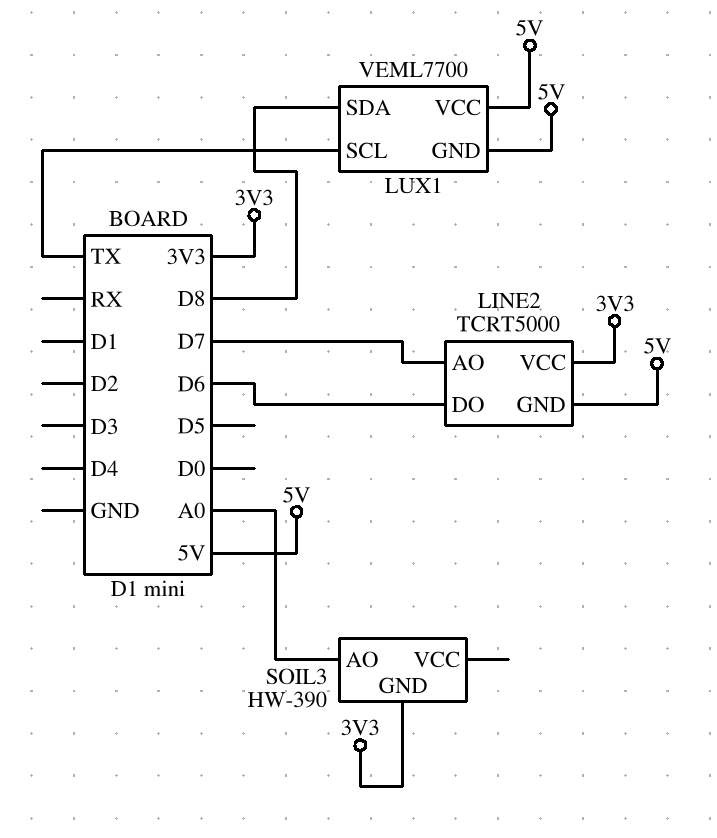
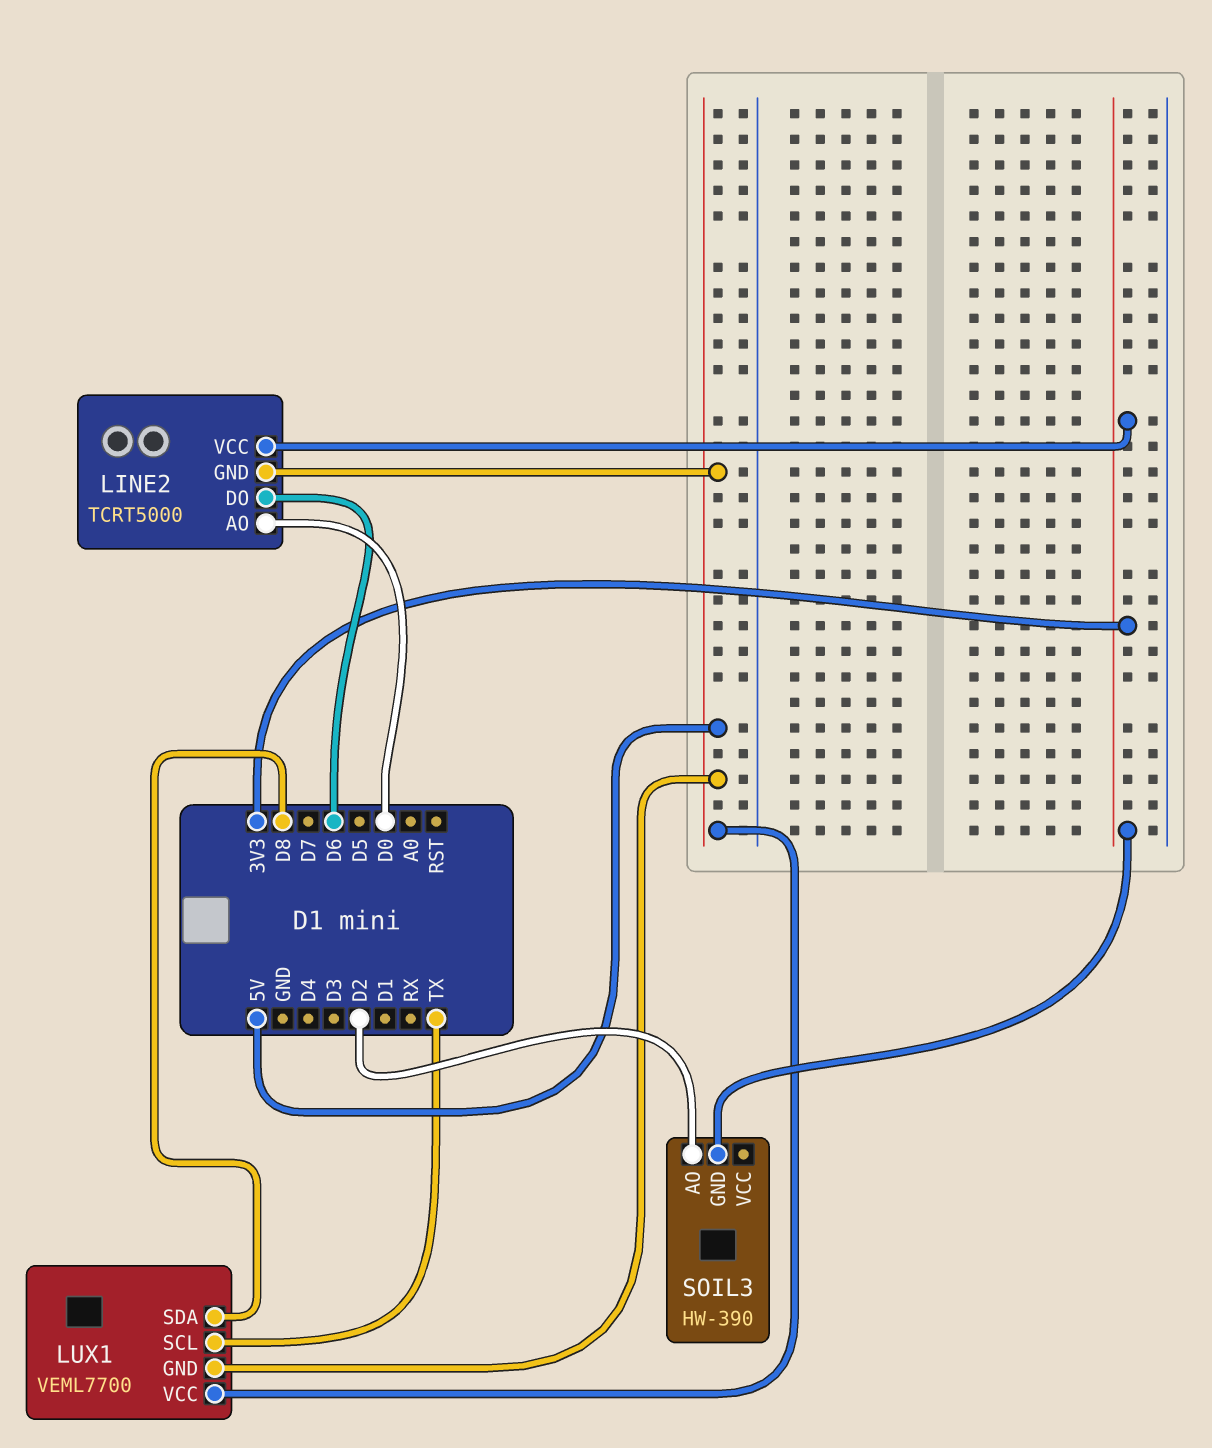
LINE2 pin AO: D7 -> D0
SOIL3 pin AO: A0 -> D2

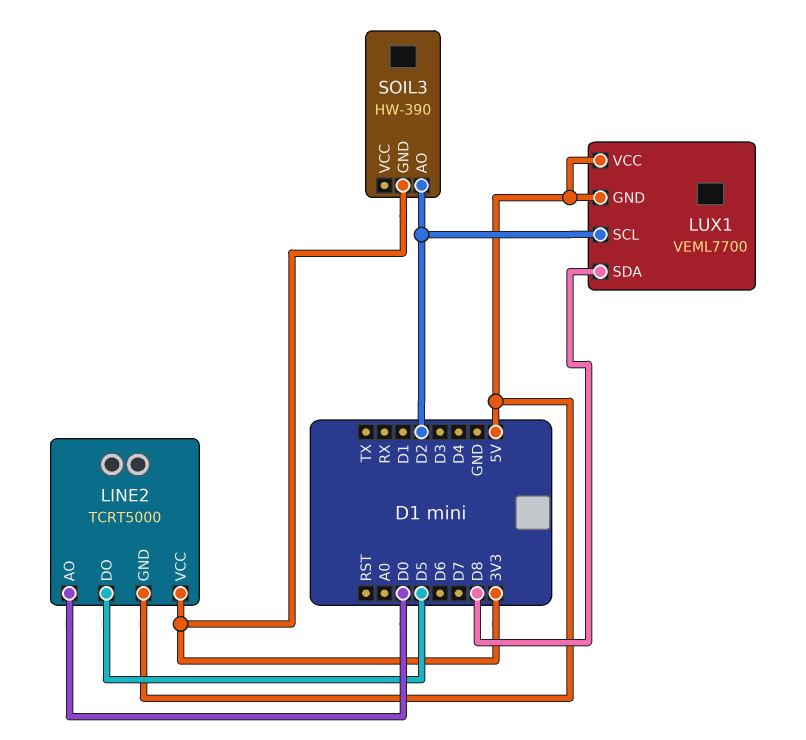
LINE2 pin DO: D6 -> D5
LUX1 pin SCL: TX -> D2

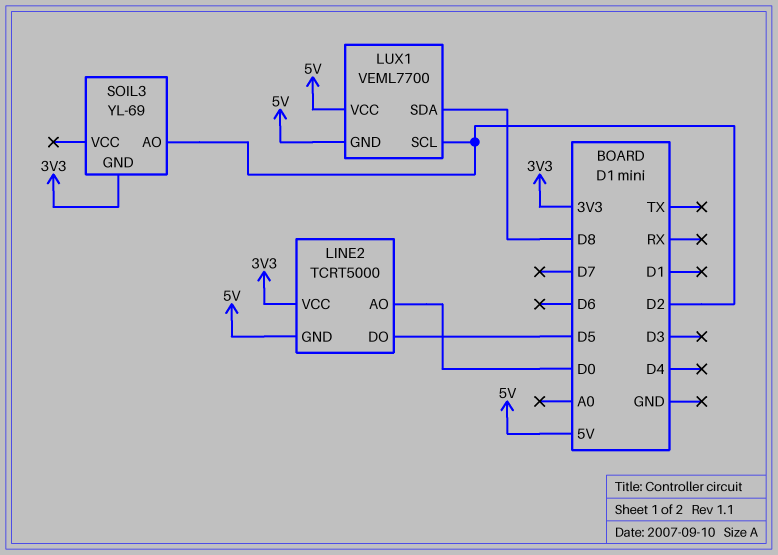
SOIL3: HW-390 -> YL-69

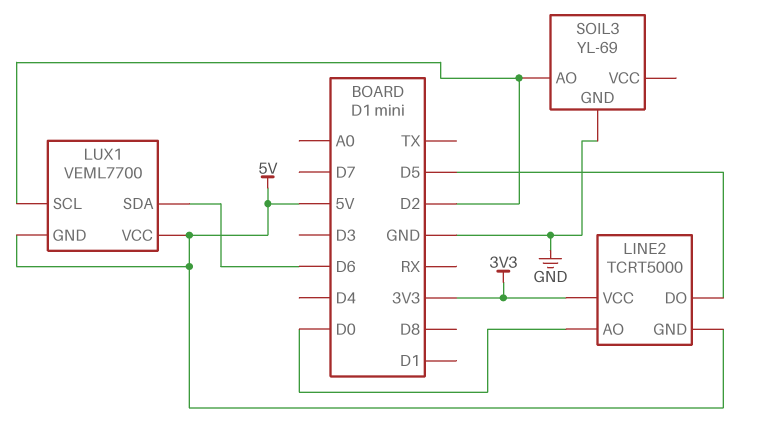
LUX1 pin SDA: D8 -> D6
SOIL3 pin GND: 3V3 -> GND

